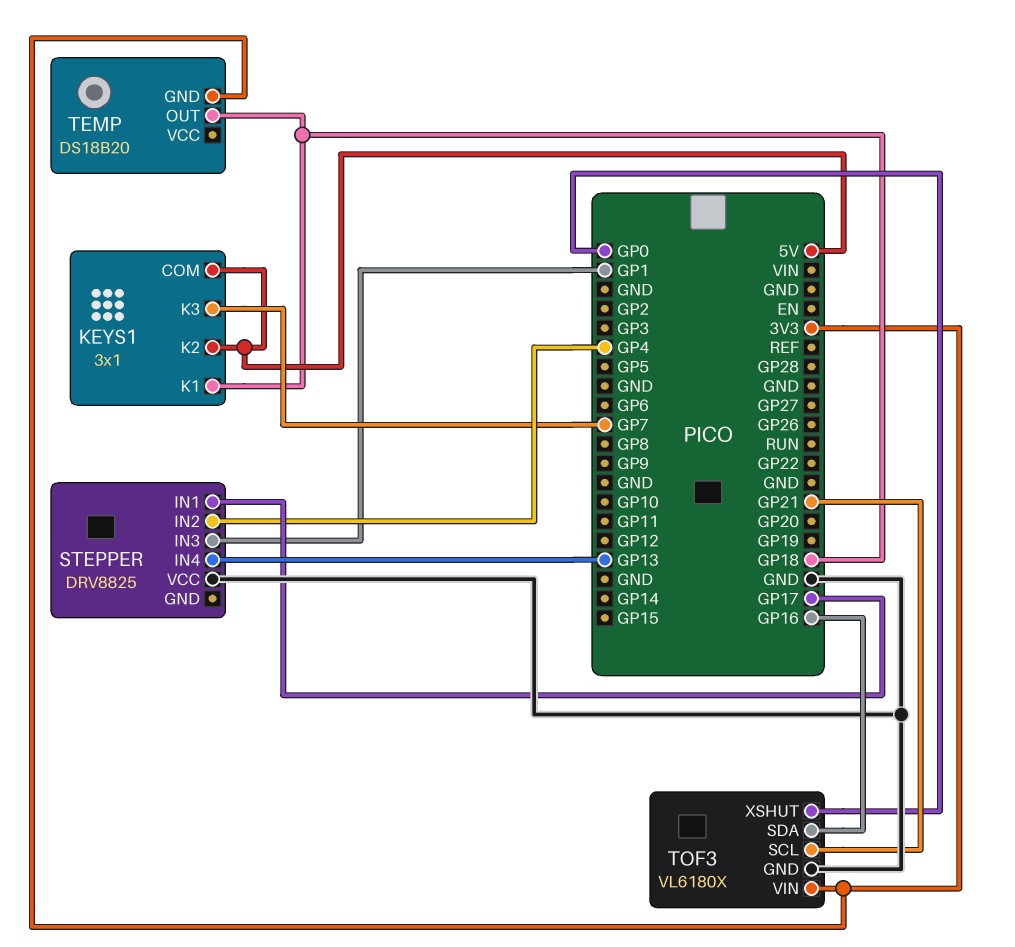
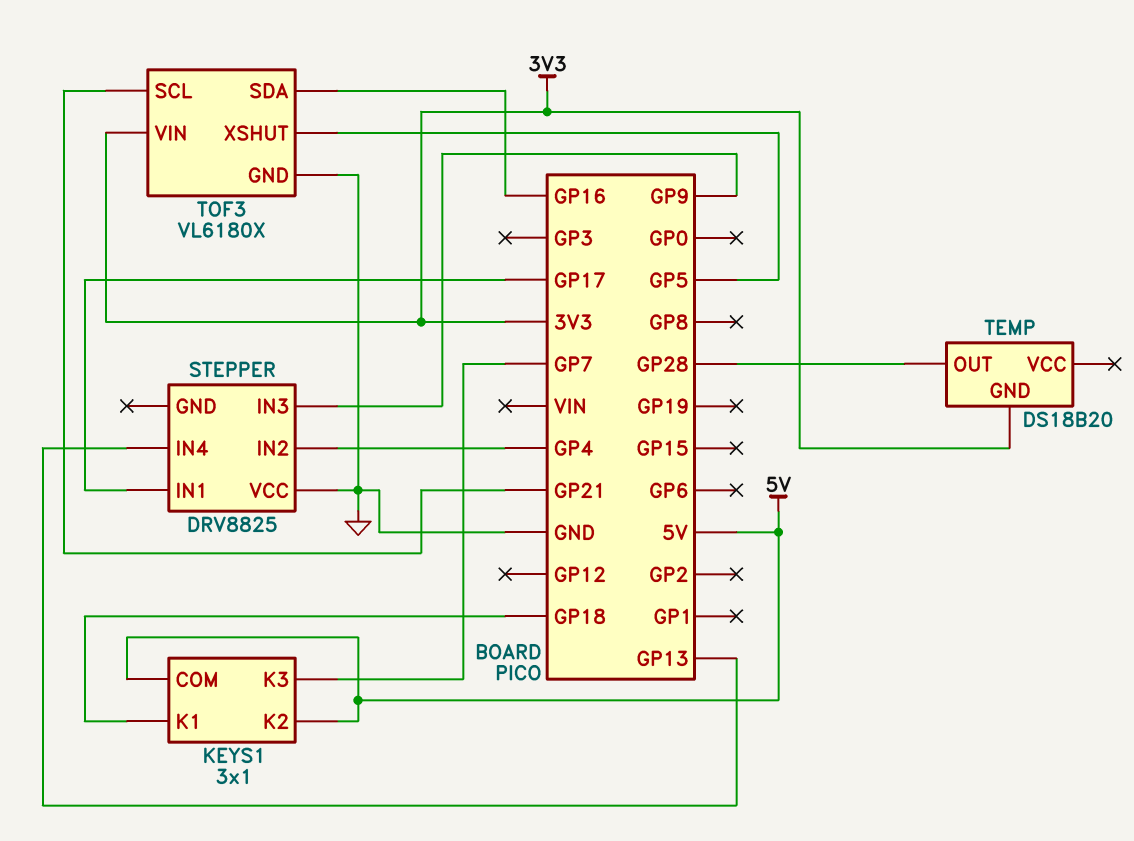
STEPPER pin IN3: GP1 -> GP9
TEMP pin OUT: GP18 -> GP28
TOF3 pin XSHUT: GP0 -> GP5

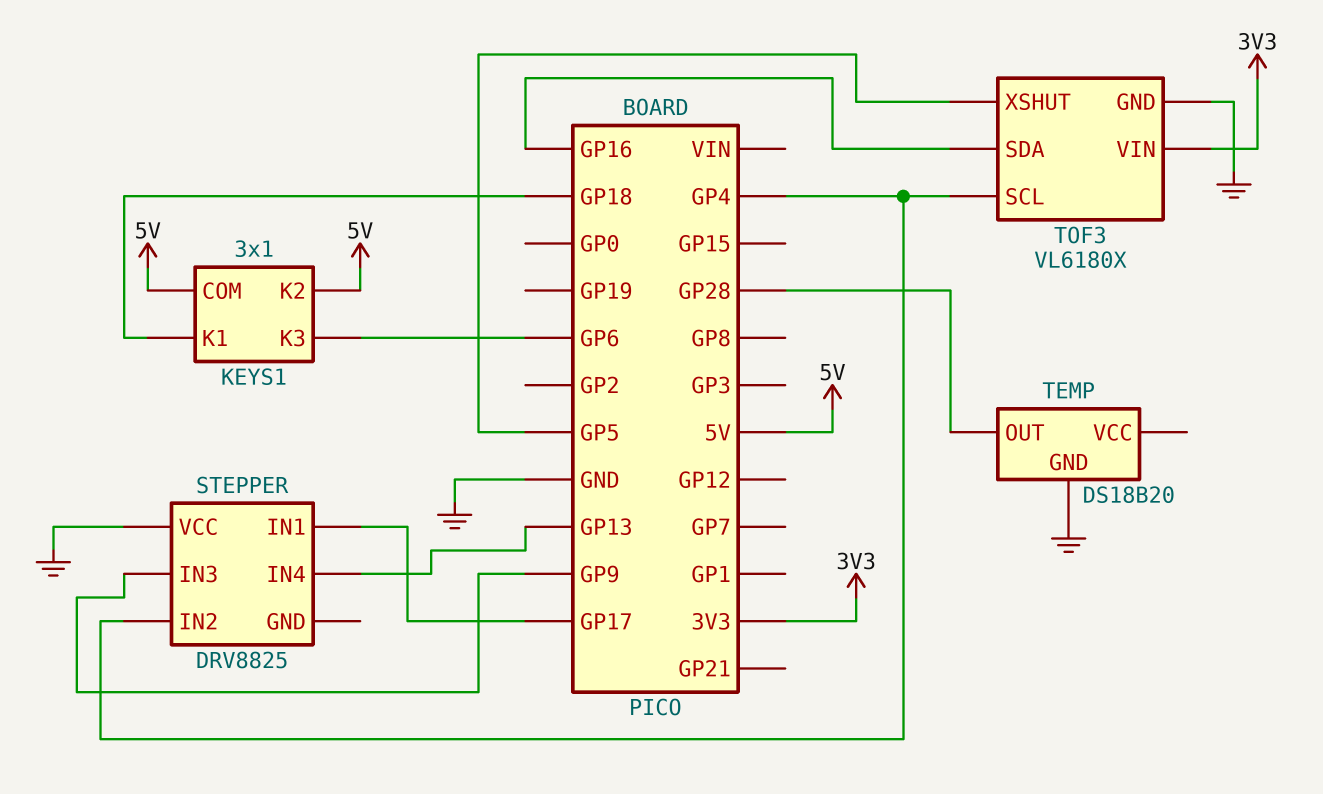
KEYS1 pin K3: GP7 -> GP6
TEMP pin GND: 3V3 -> GND
TOF3 pin SCL: GP21 -> GP4

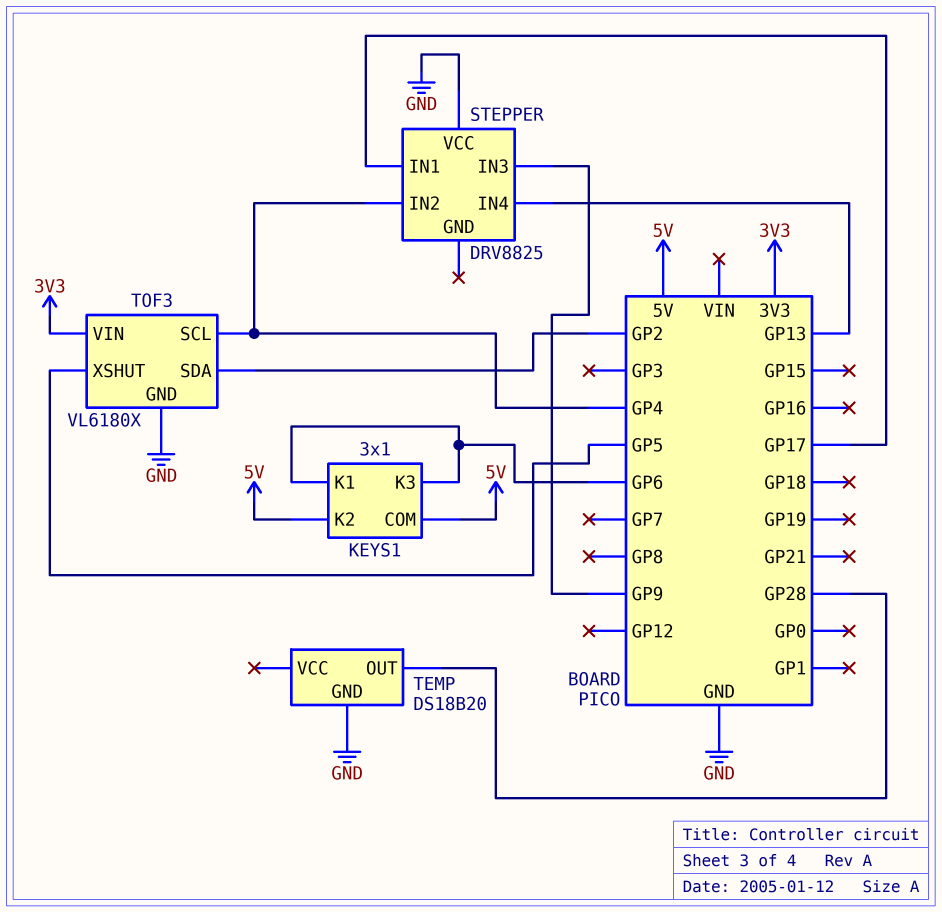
KEYS1 pin K1: GP18 -> GP6
TOF3 pin SDA: GP16 -> GP2

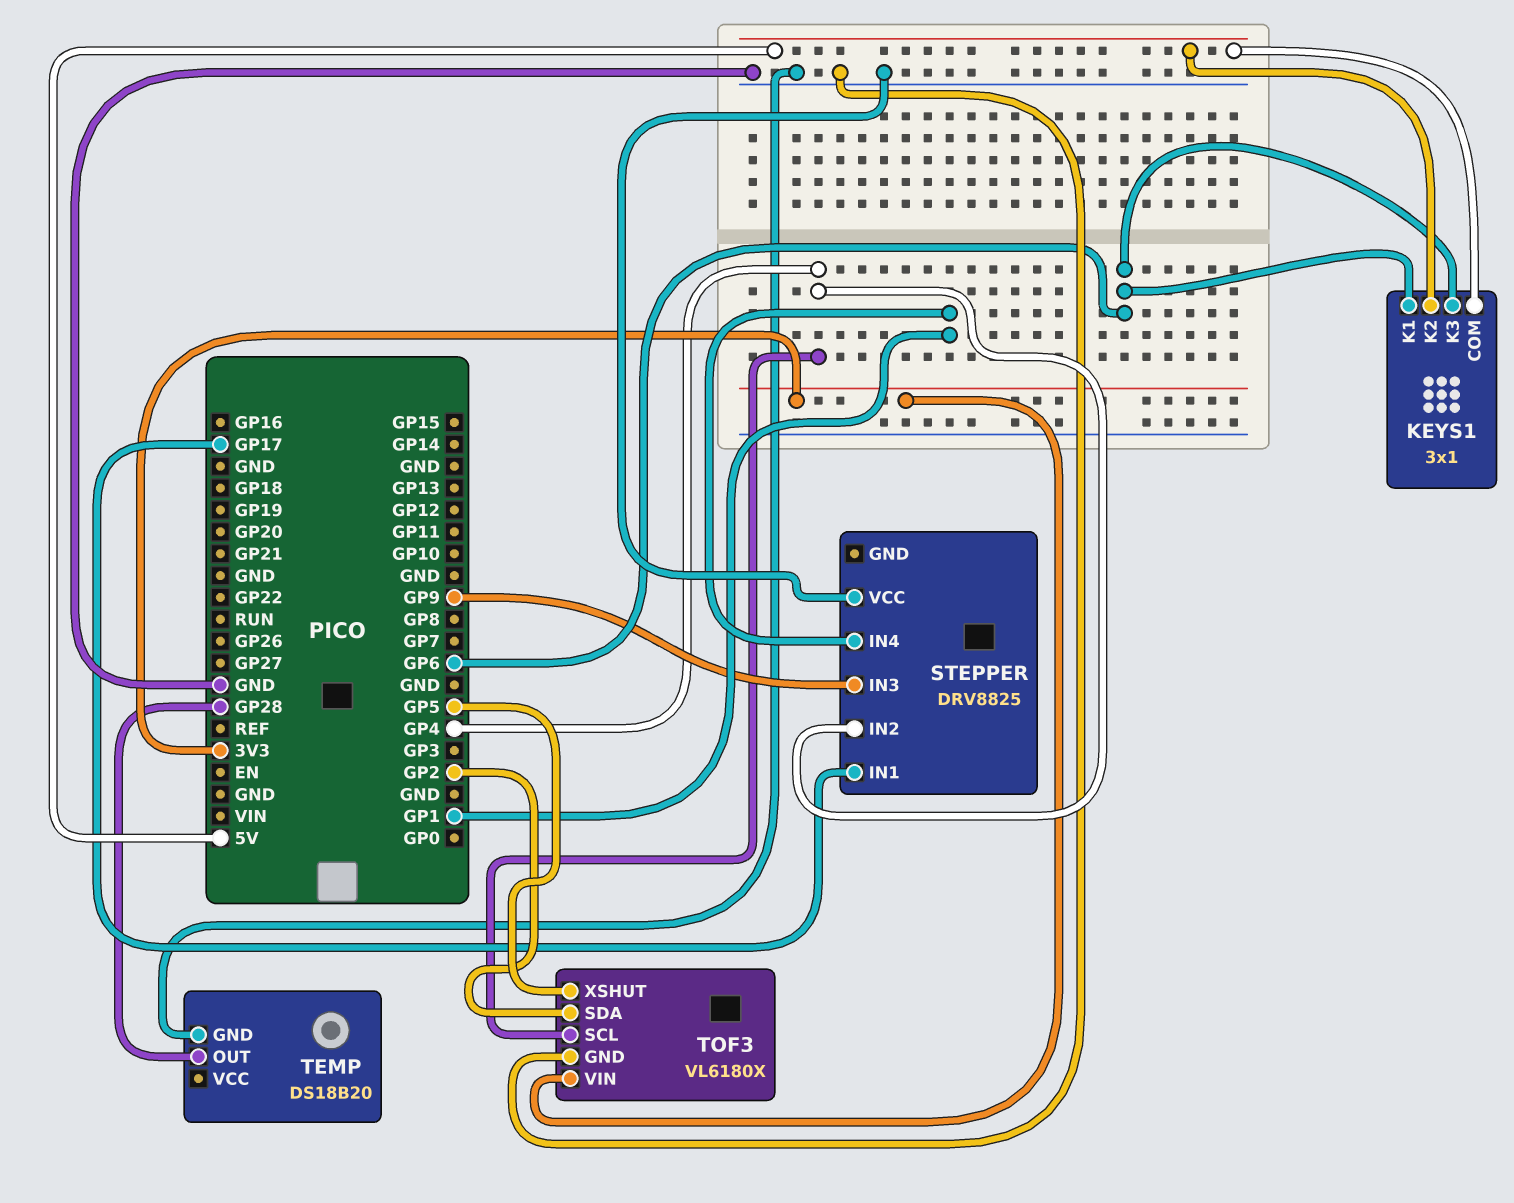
STEPPER pin IN4: GP13 -> GP1

